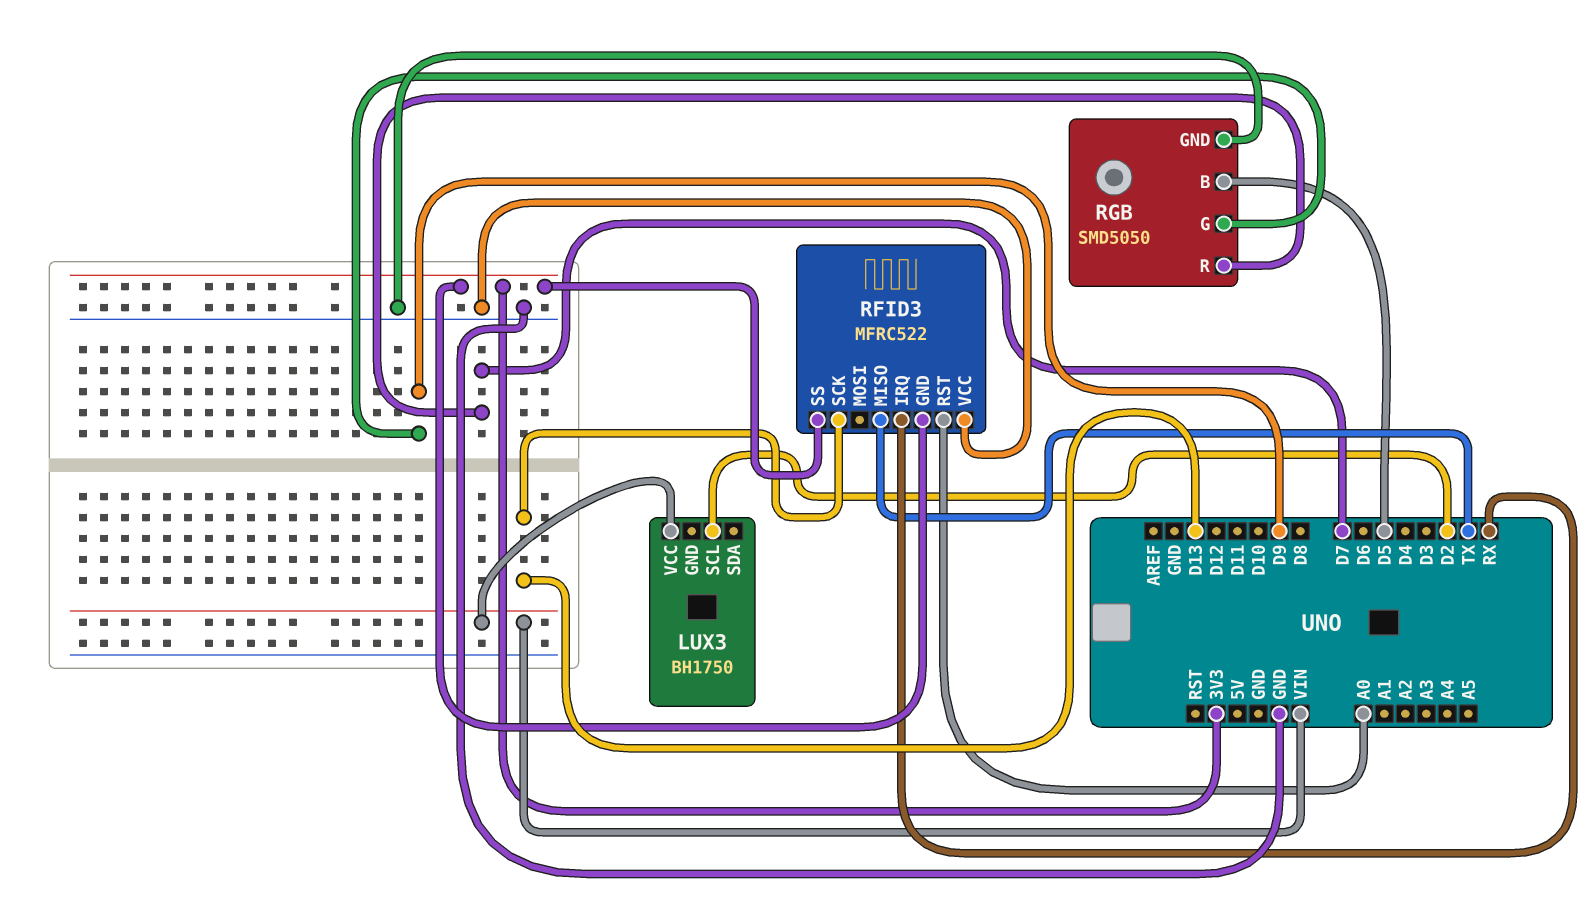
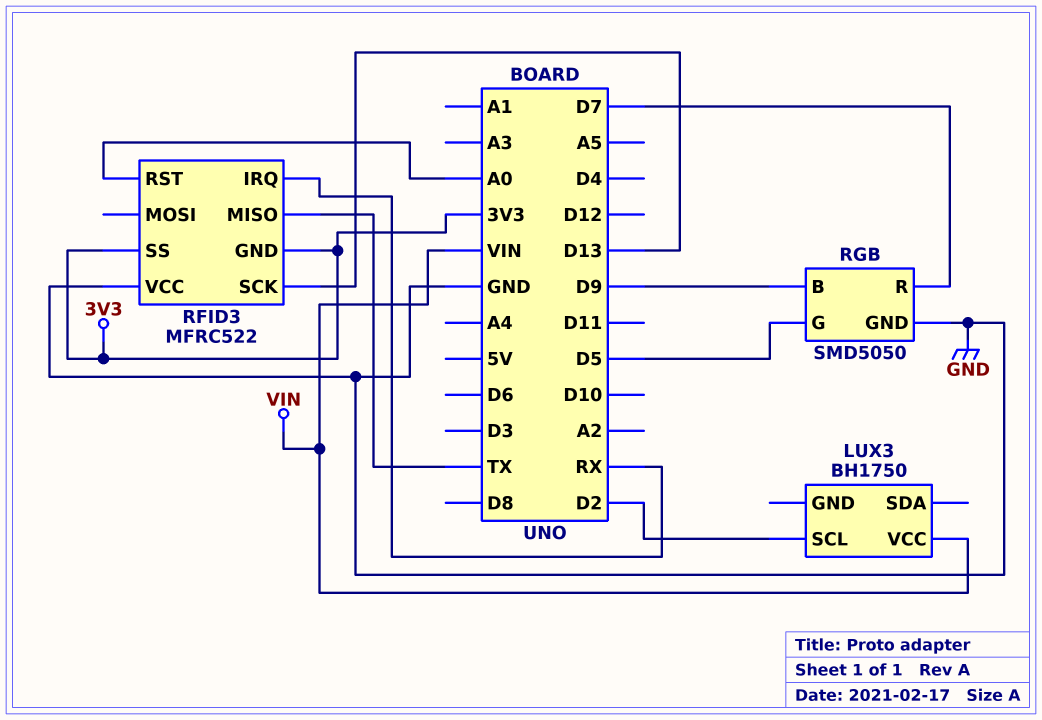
RGB pin B: D5 -> D9
RGB pin G: D9 -> D5

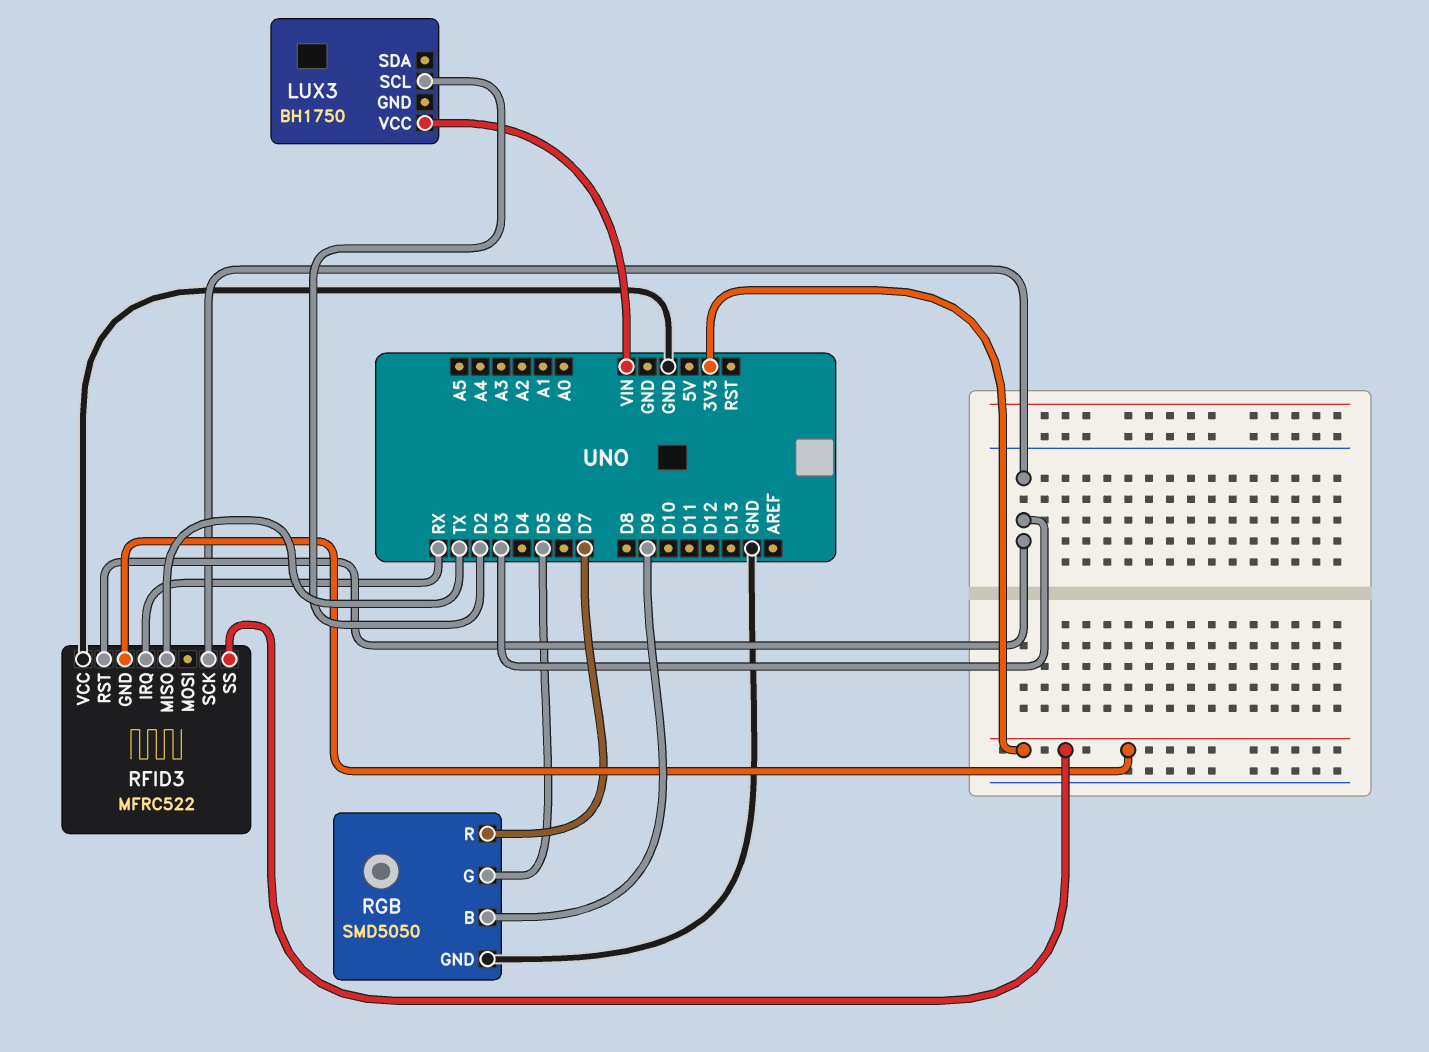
RFID3 pin RST: A0 -> D3
RFID3 pin SCK: D13 -> D3

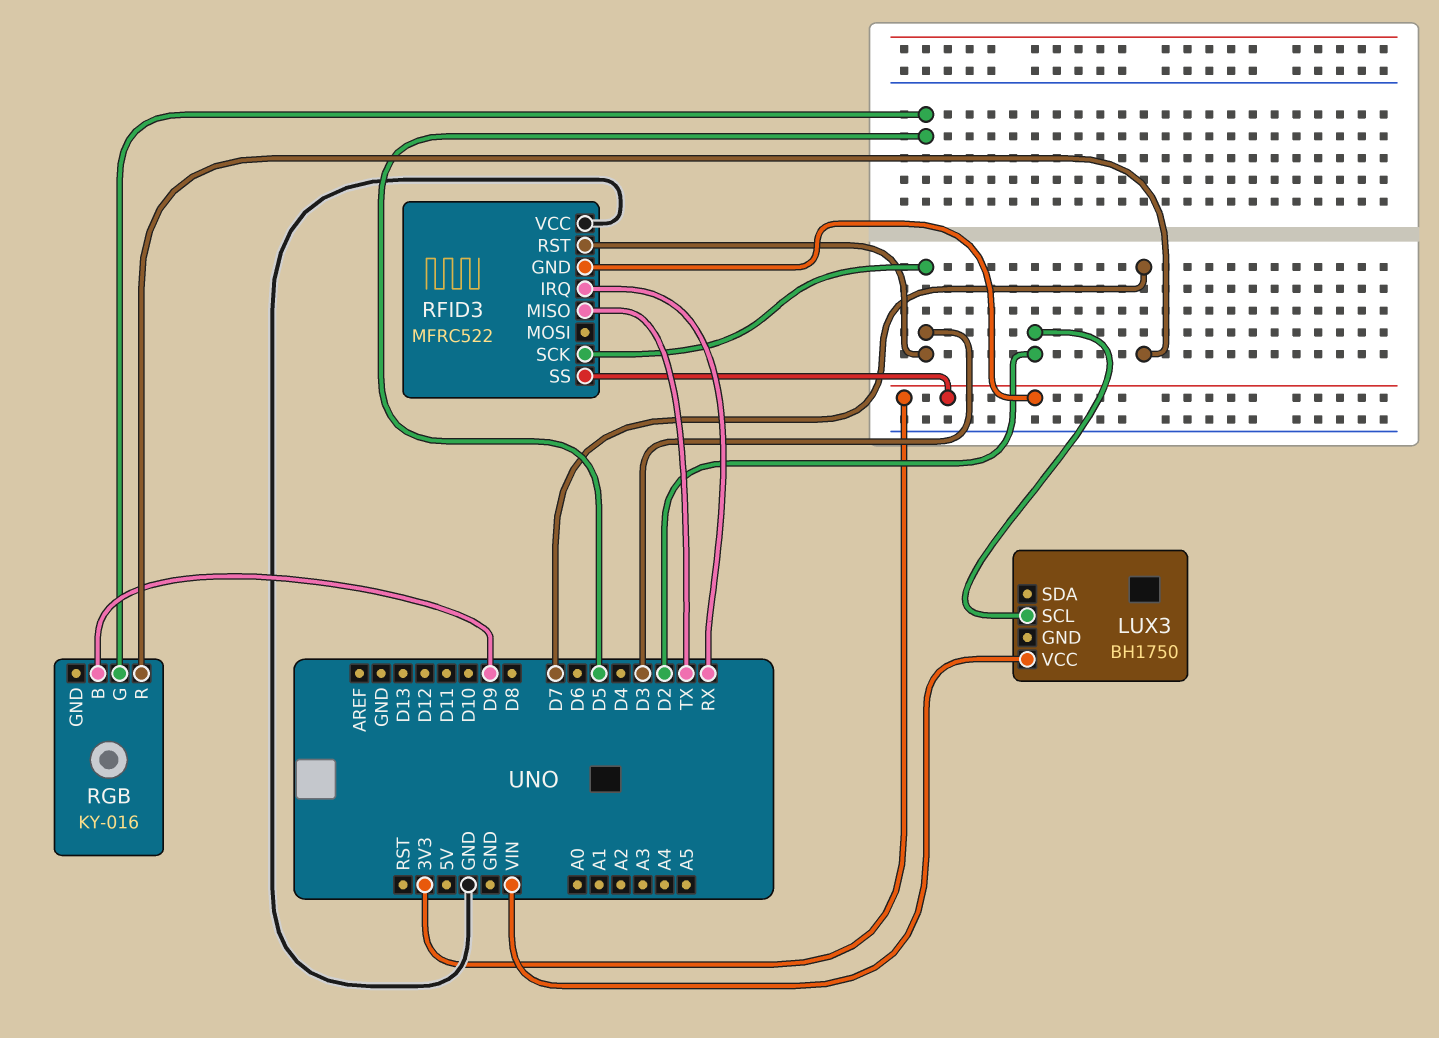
RGB: SMD5050 -> KY-016
RGB pin GND: GND -> none

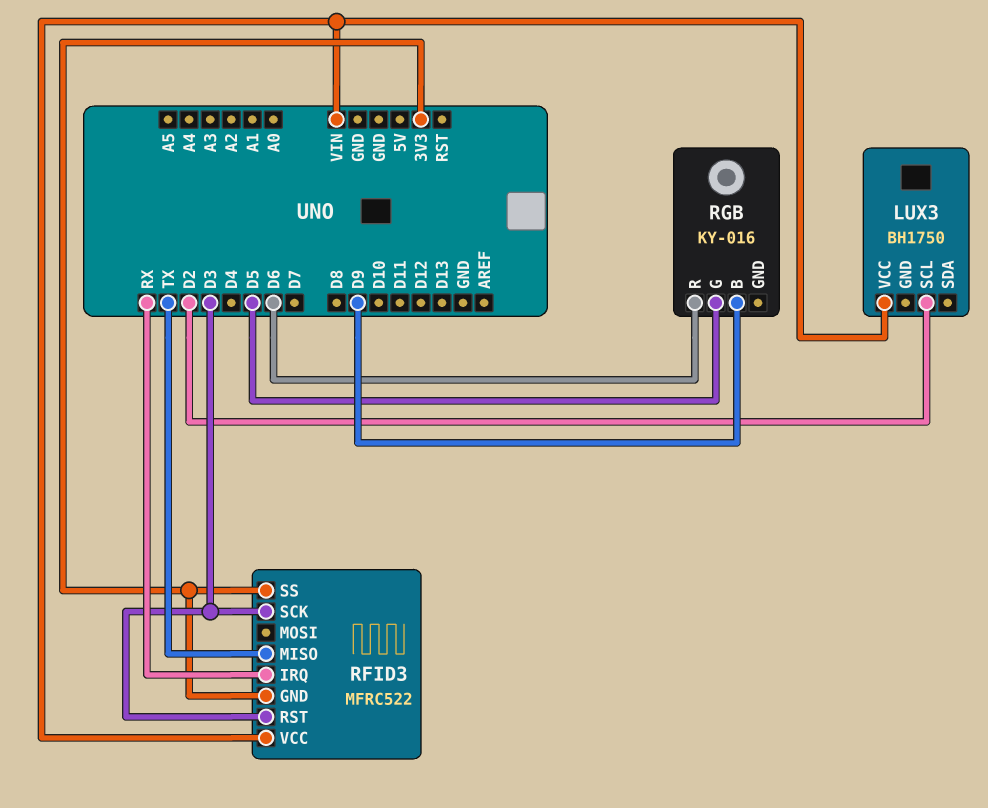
RFID3 pin VCC: GND -> VIN
RGB pin R: D7 -> D6

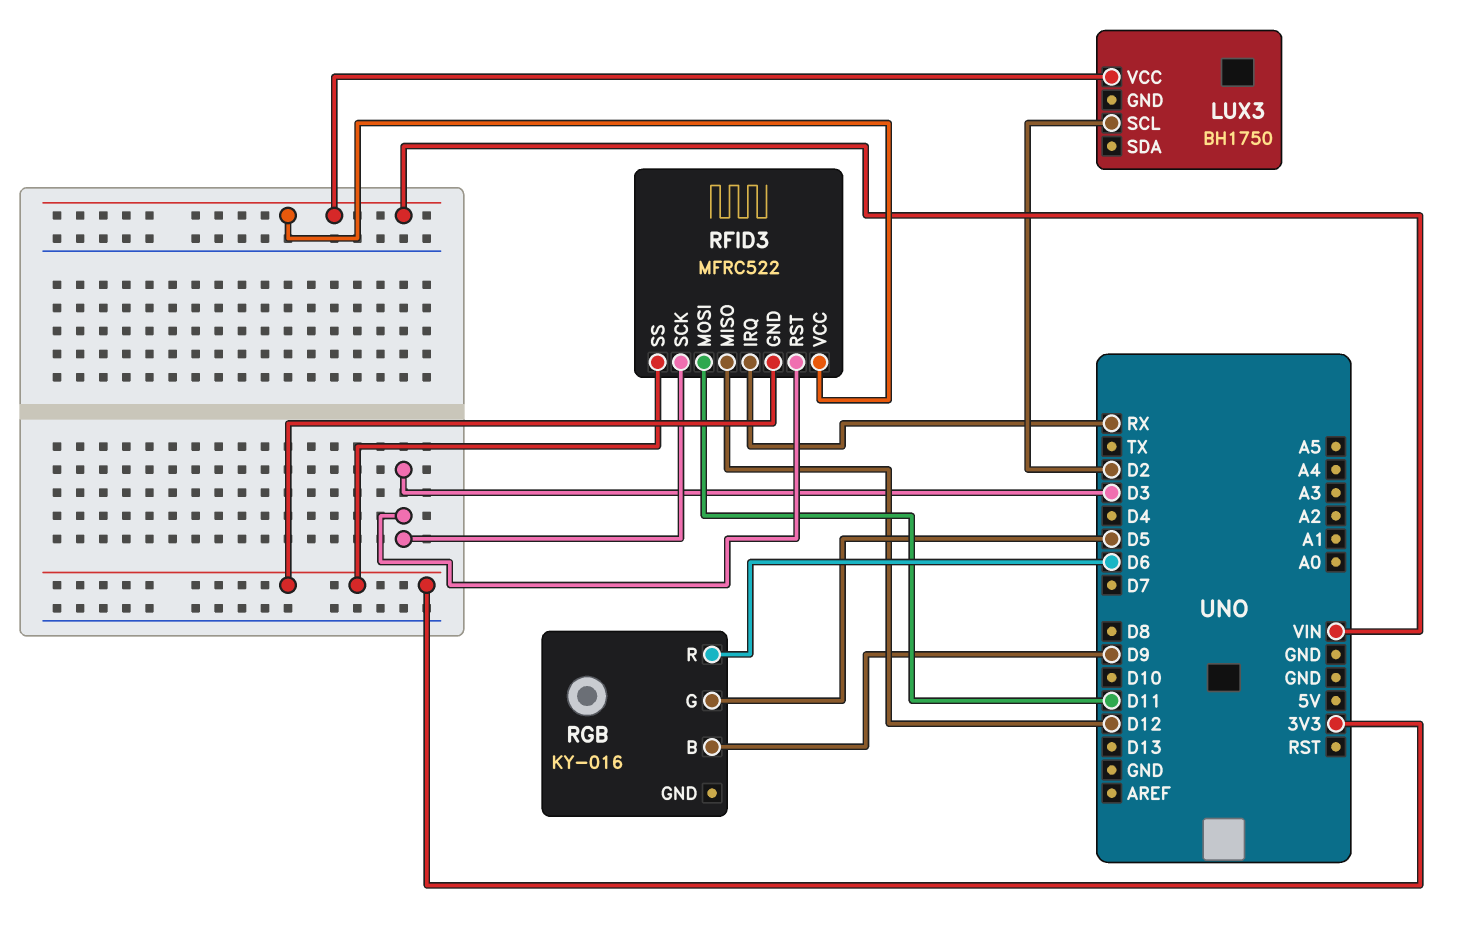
RFID3 pin MISO: TX -> D12
RFID3 pin MOSI: none -> D11

